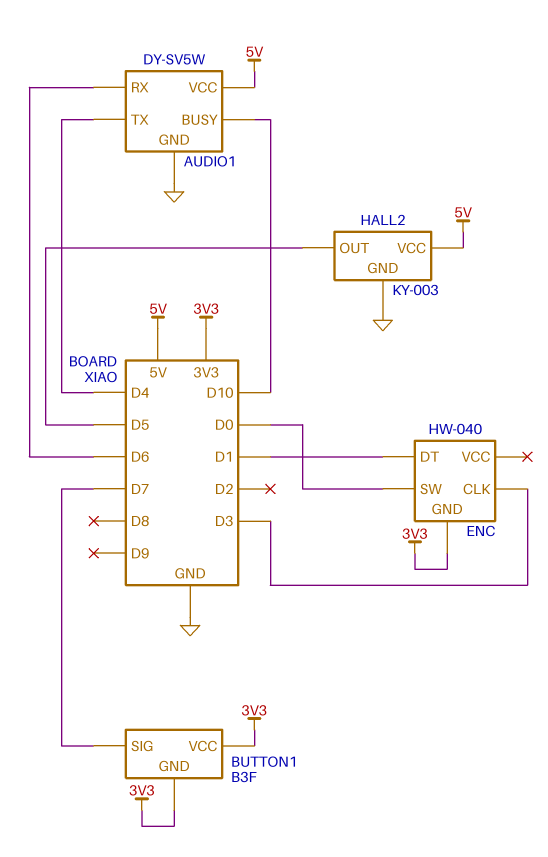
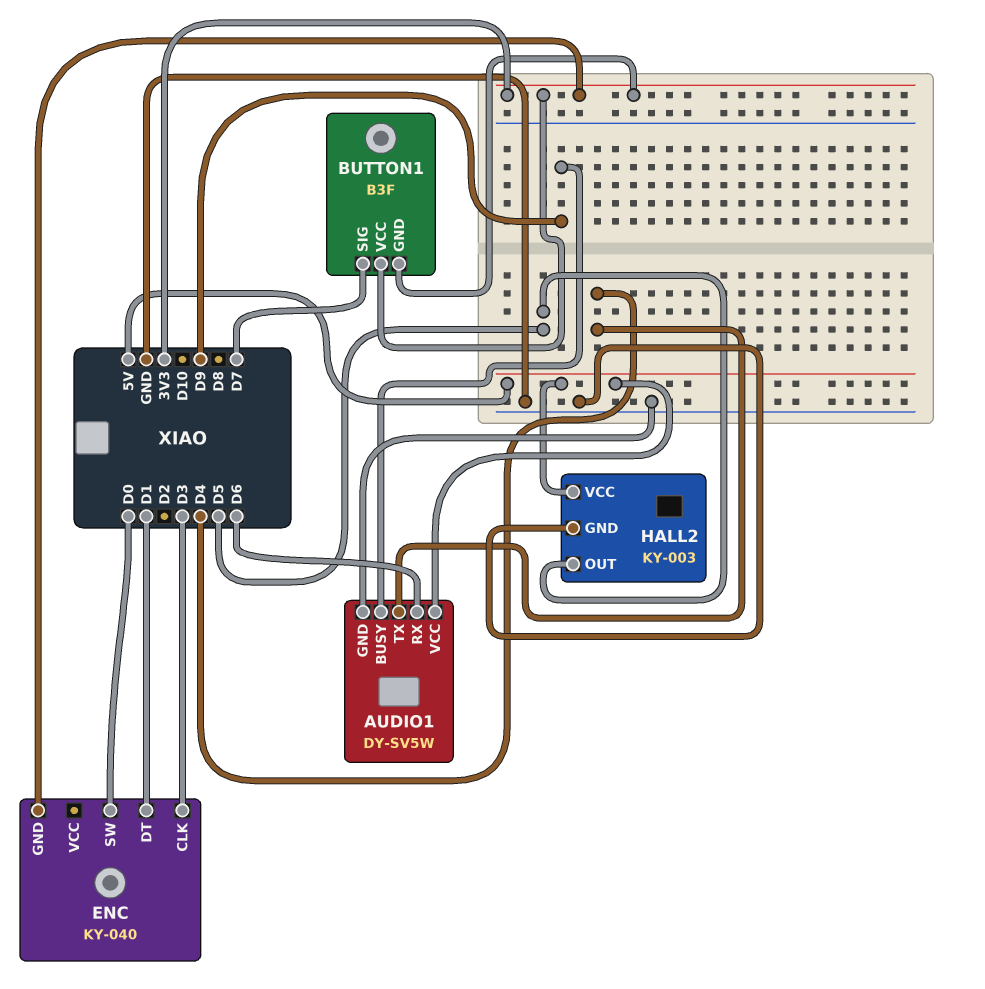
AUDIO1 pin BUSY: D10 -> D9
ENC: HW-040 -> KY-040

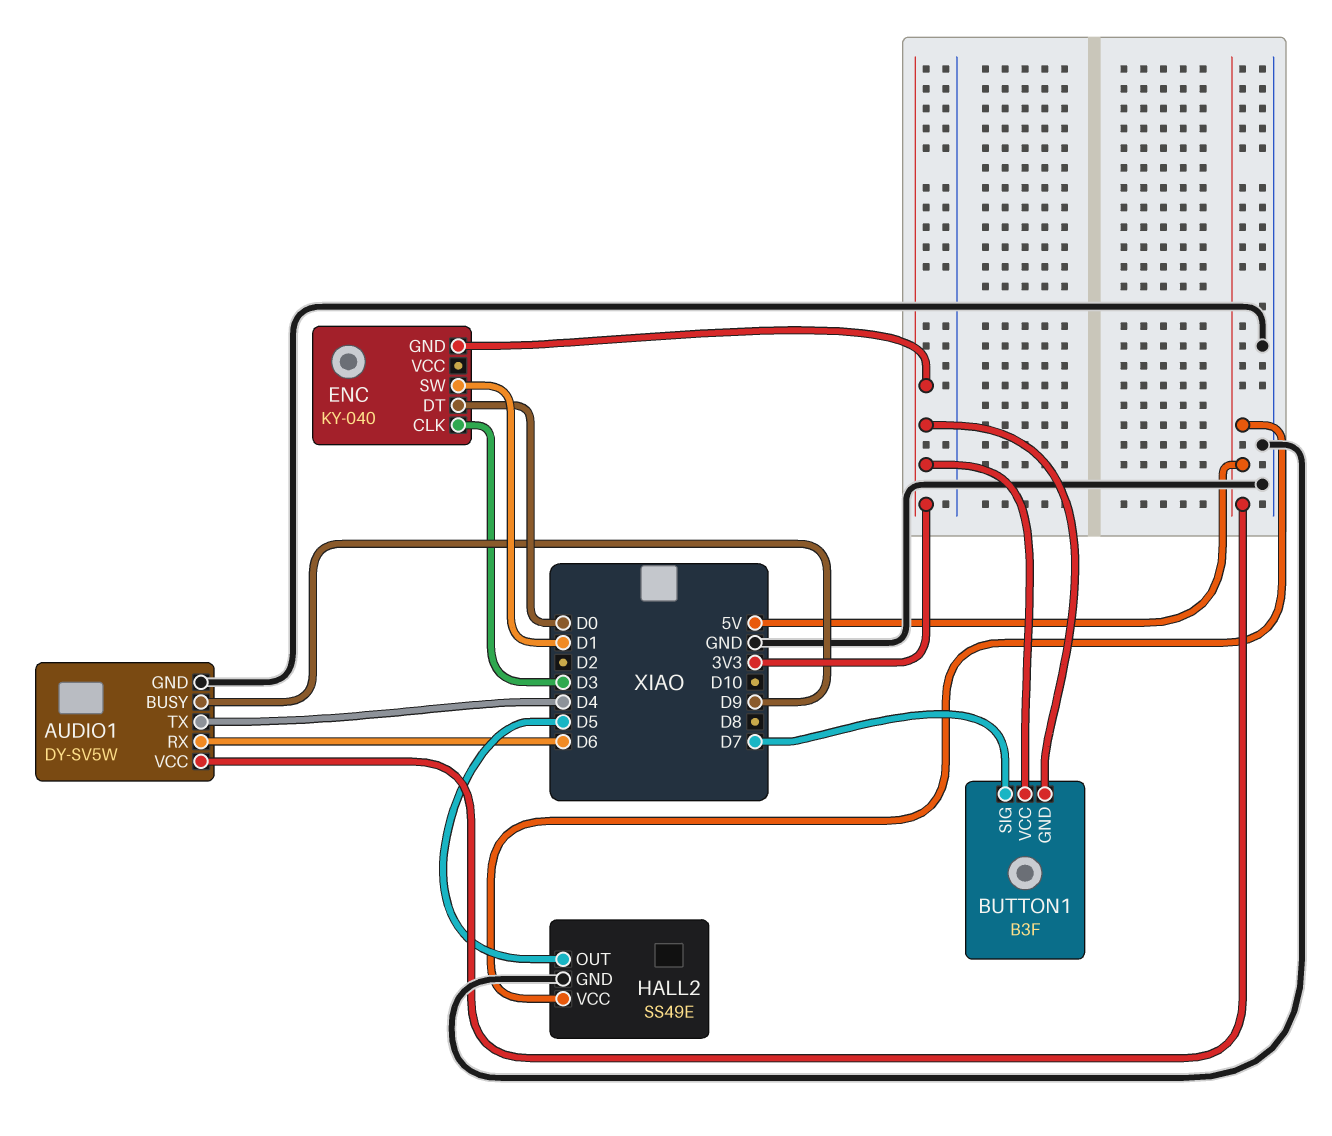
ENC pin DT: D1 -> D0
ENC pin SW: D0 -> D1
HALL2: KY-003 -> SS49E

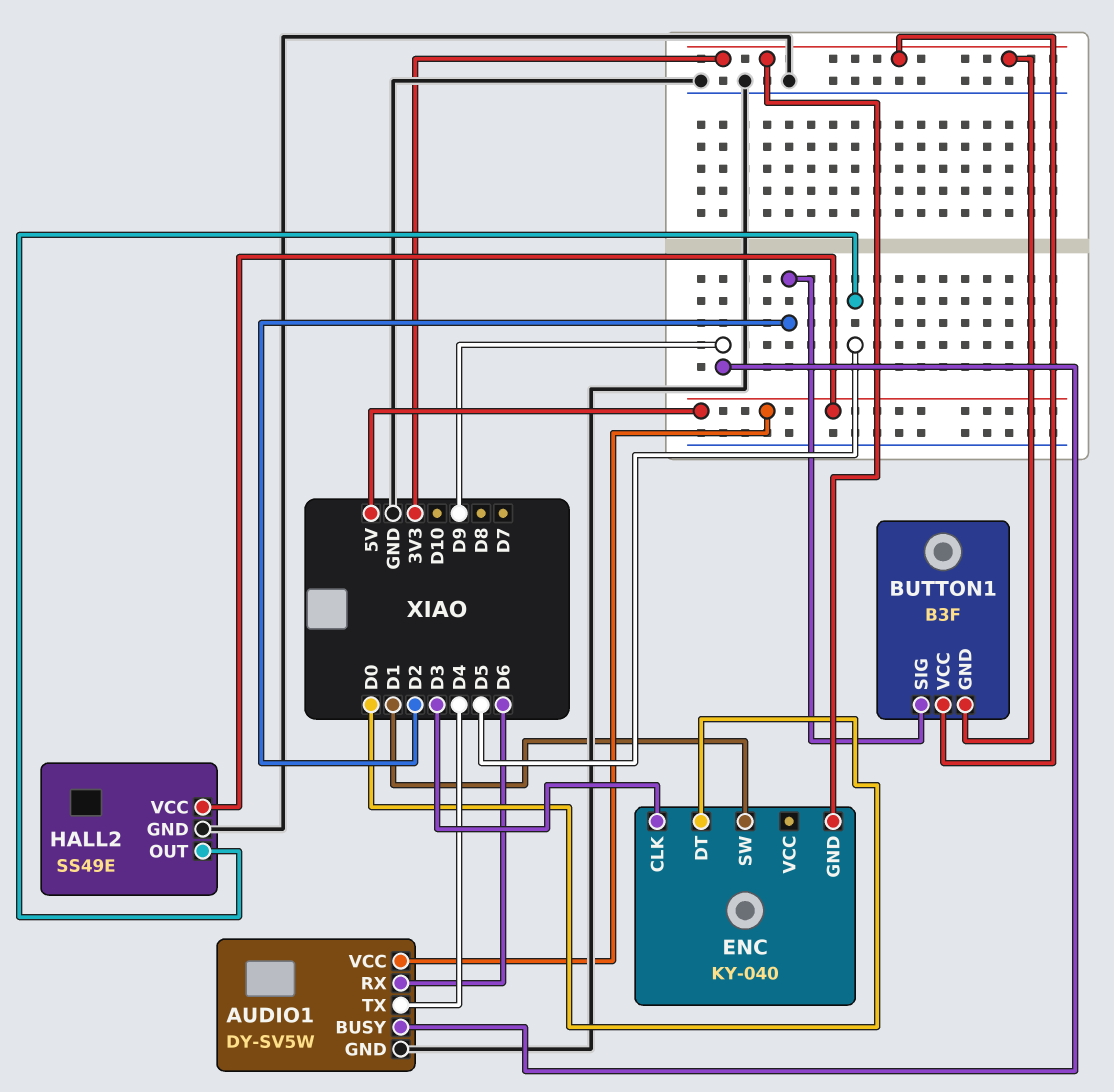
BUTTON1 pin SIG: D7 -> D2

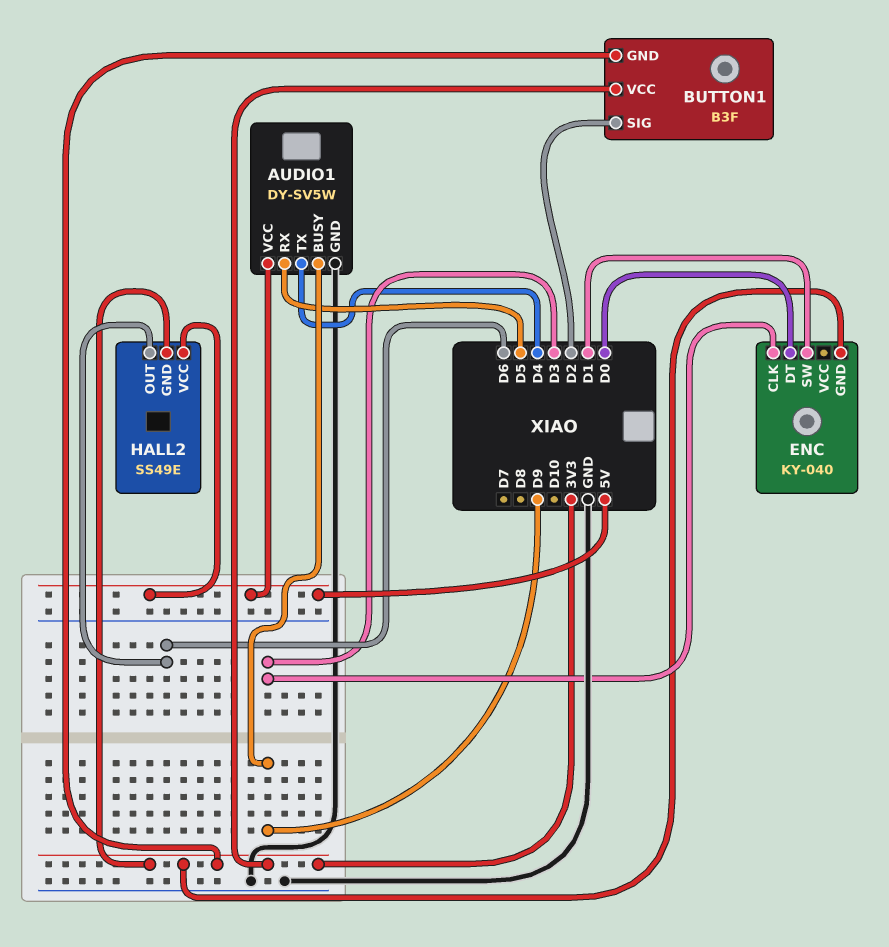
AUDIO1 pin RX: D6 -> D5
HALL2 pin GND: GND -> 3V3
HALL2 pin OUT: D5 -> D6

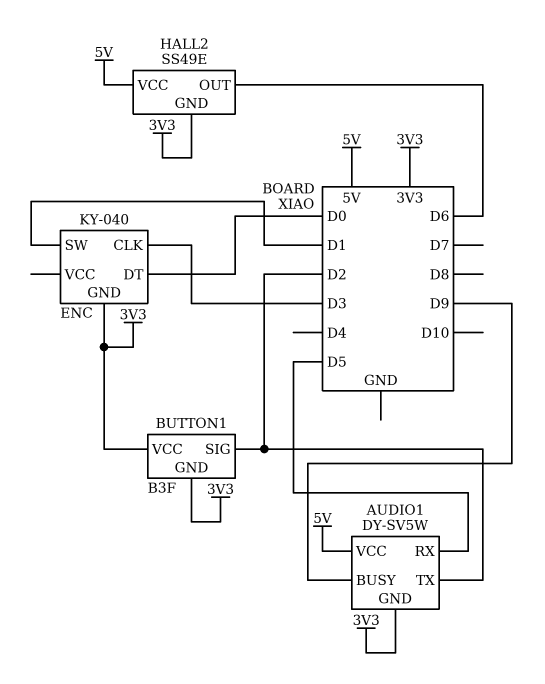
AUDIO1 pin GND: GND -> 3V3
AUDIO1 pin TX: D4 -> D2

